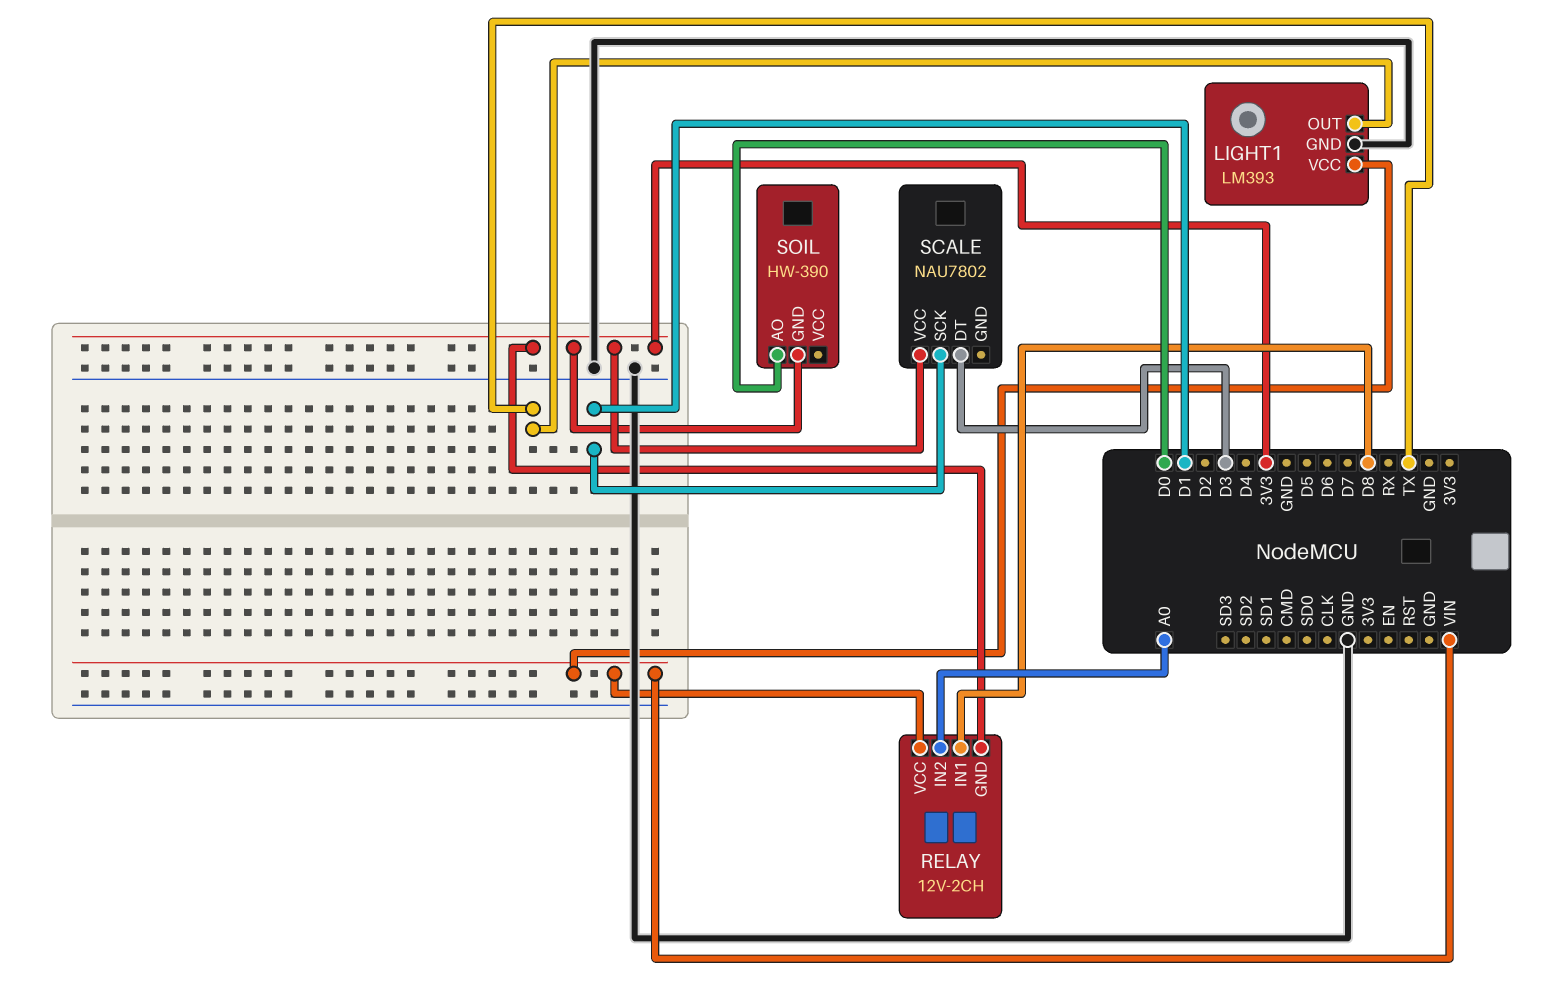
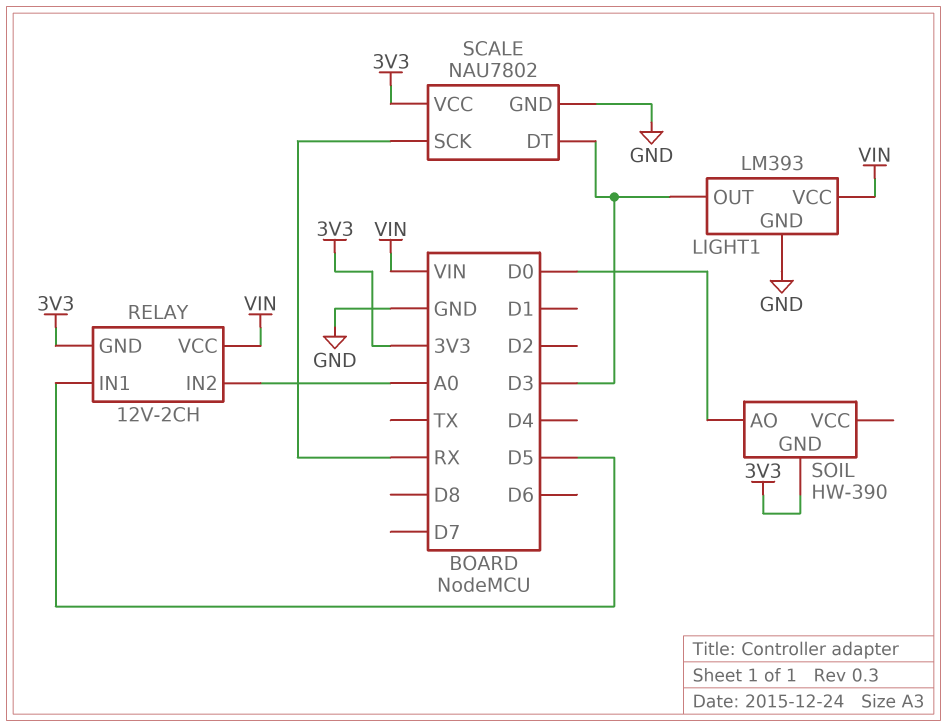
LIGHT1 pin OUT: TX -> D3
RELAY pin IN1: D8 -> D5
SCALE pin GND: none -> GND
SCALE pin SCK: D1 -> RX

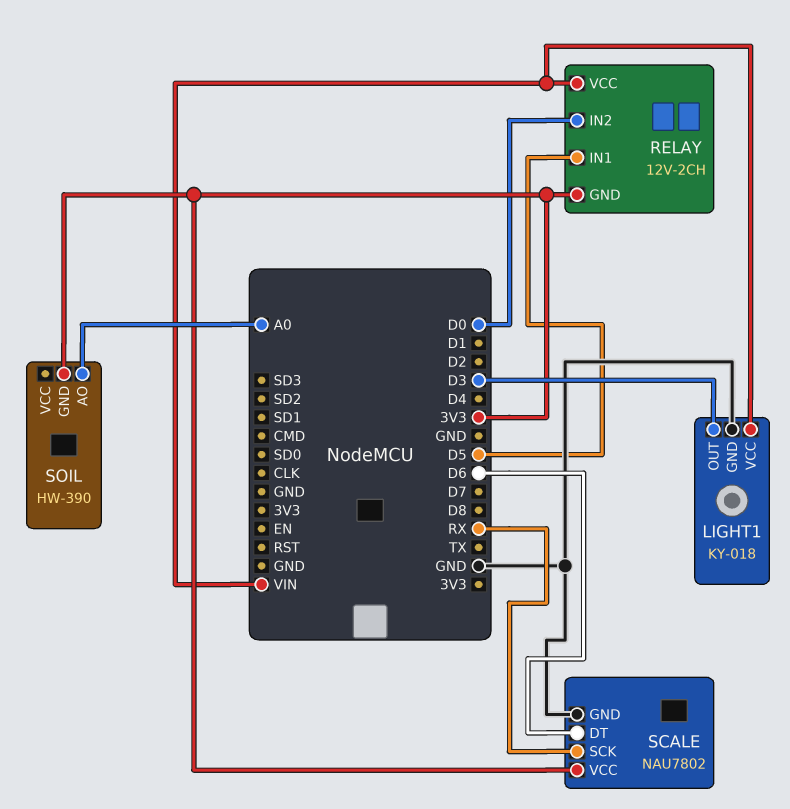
LIGHT1: LM393 -> KY-018
RELAY pin IN2: A0 -> D0
SCALE pin DT: D3 -> D6
SOIL pin AO: D0 -> A0

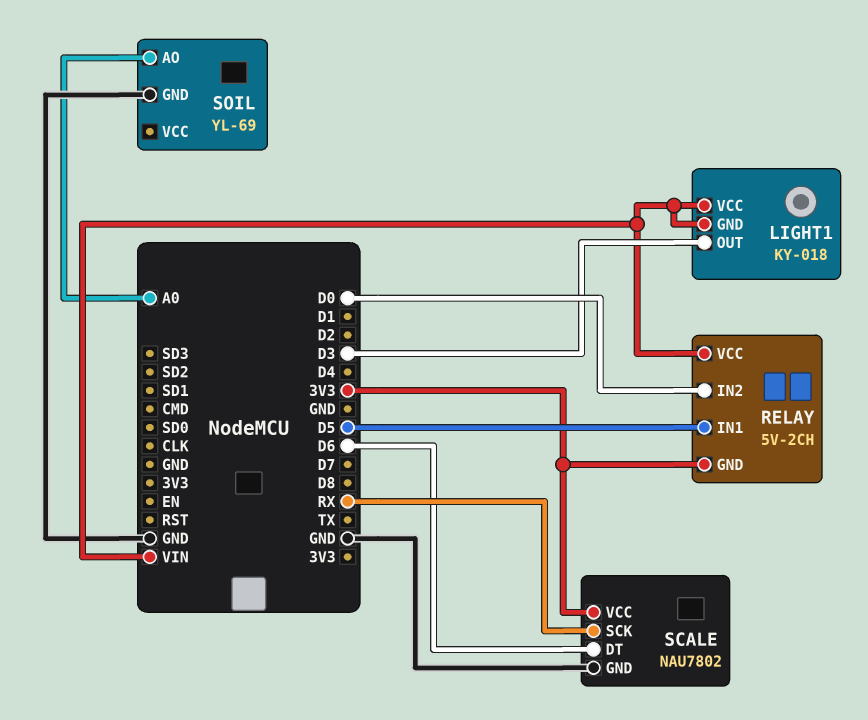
LIGHT1 pin GND: GND -> VIN
RELAY: 12V-2CH -> 5V-2CH
SOIL: HW-390 -> YL-69
SOIL pin GND: 3V3 -> GND

